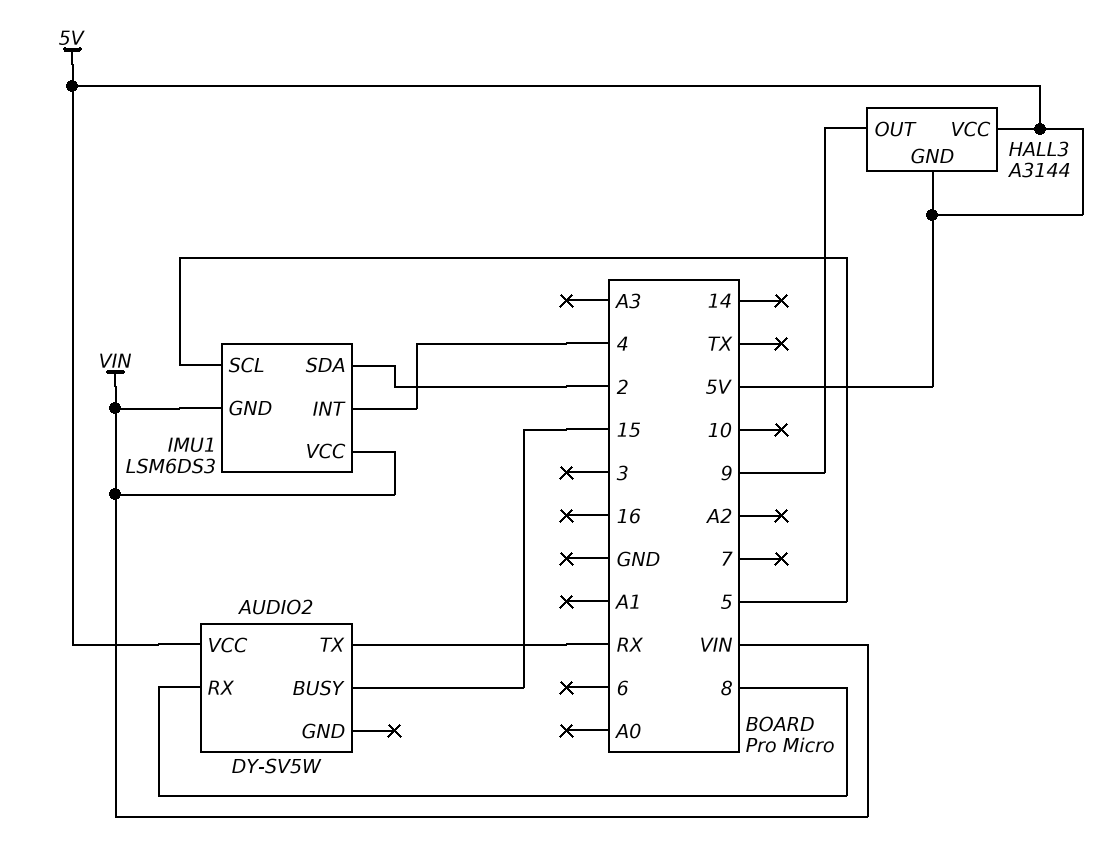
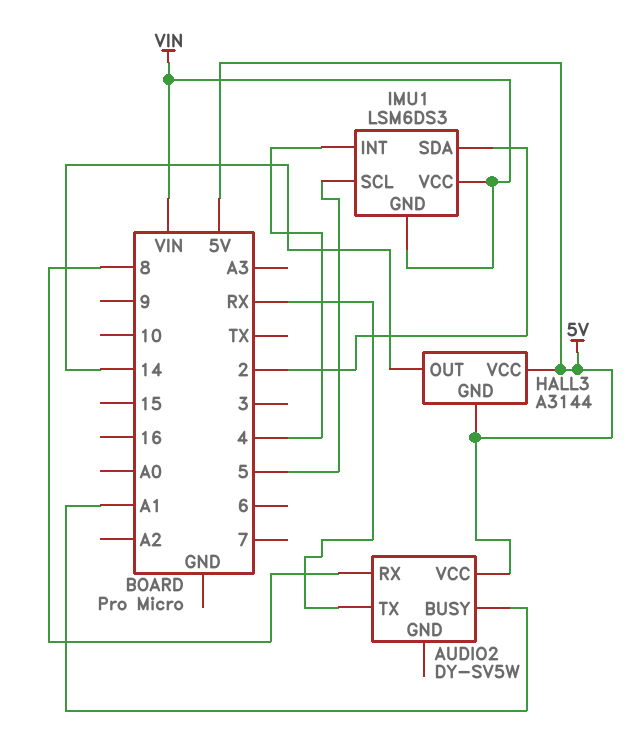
AUDIO2 pin BUSY: 15 -> A1
HALL3 pin OUT: 9 -> 14

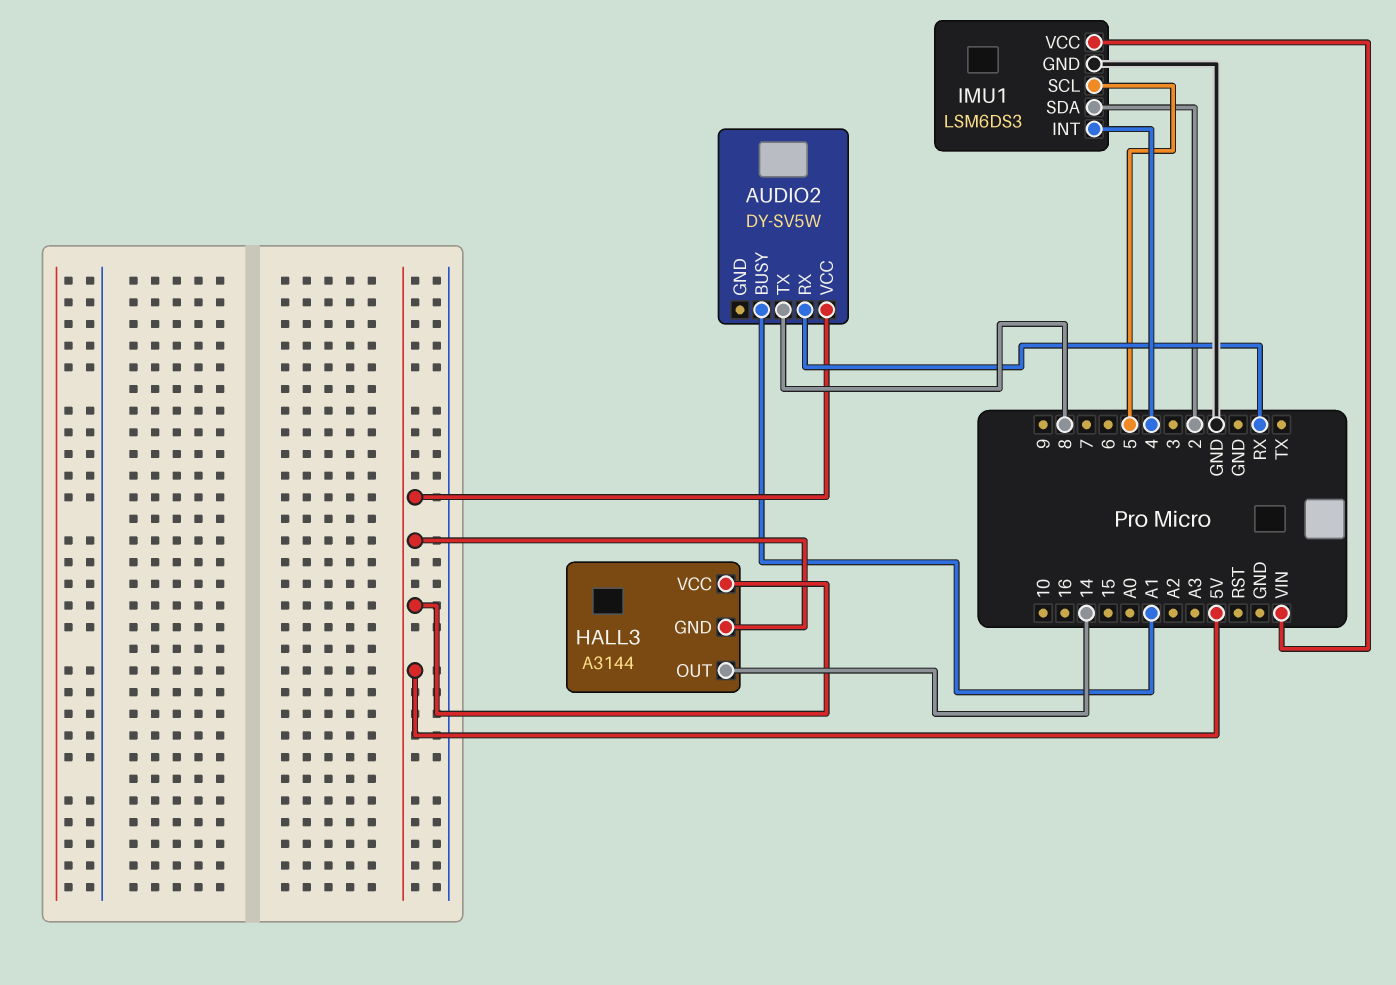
AUDIO2 pin RX: 8 -> RX
AUDIO2 pin TX: RX -> 8
IMU1 pin GND: VIN -> GND

